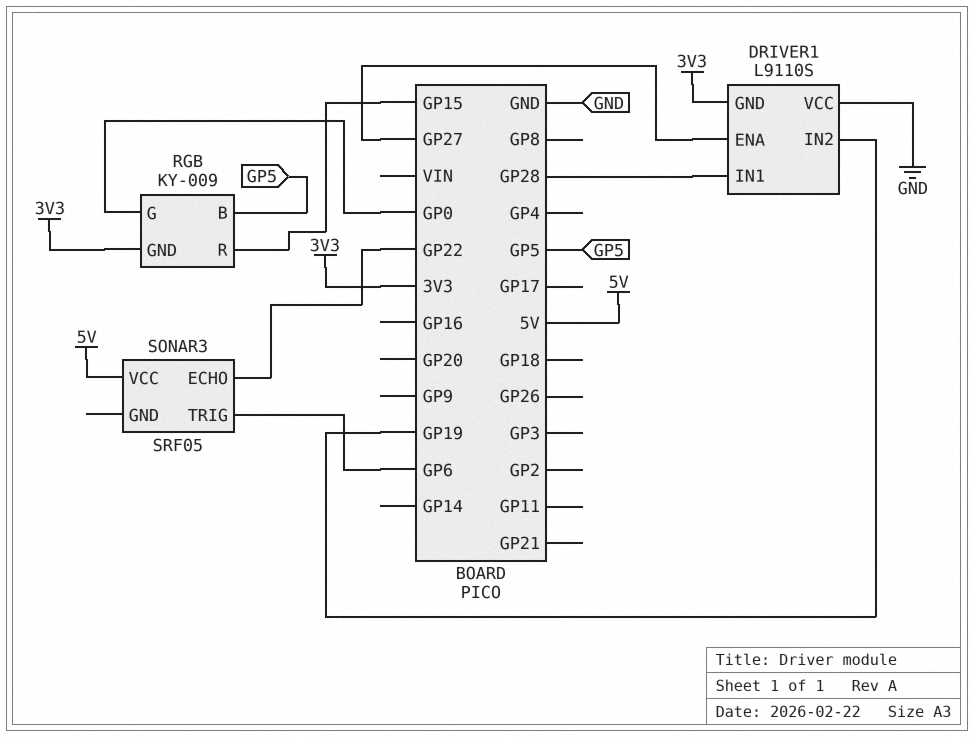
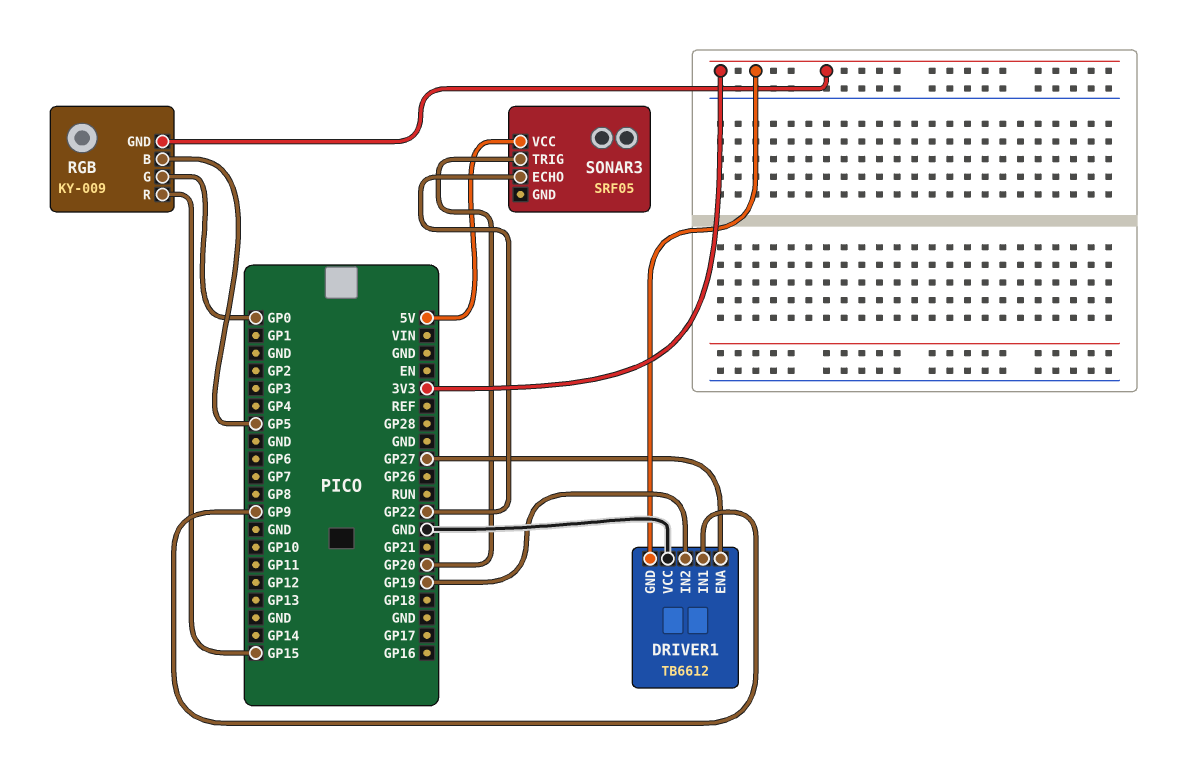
DRIVER1: L9110S -> TB6612
DRIVER1 pin IN1: GP28 -> GP9
SONAR3 pin TRIG: GP6 -> GP20

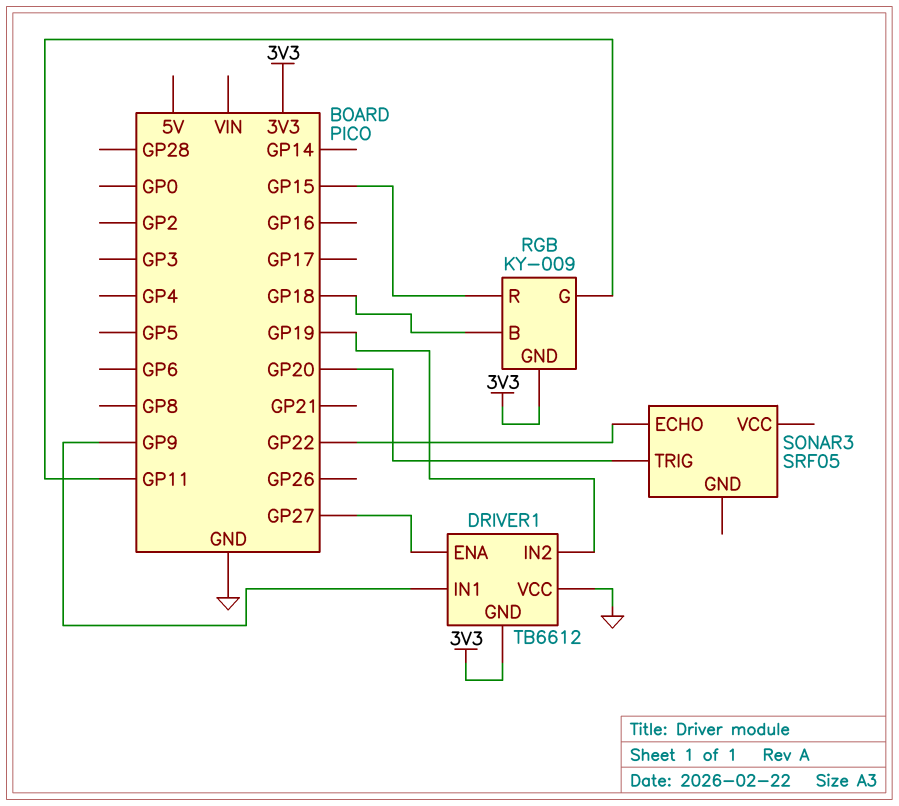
RGB pin B: GP5 -> GP18
RGB pin G: GP0 -> GP11
SONAR3 pin VCC: 5V -> none

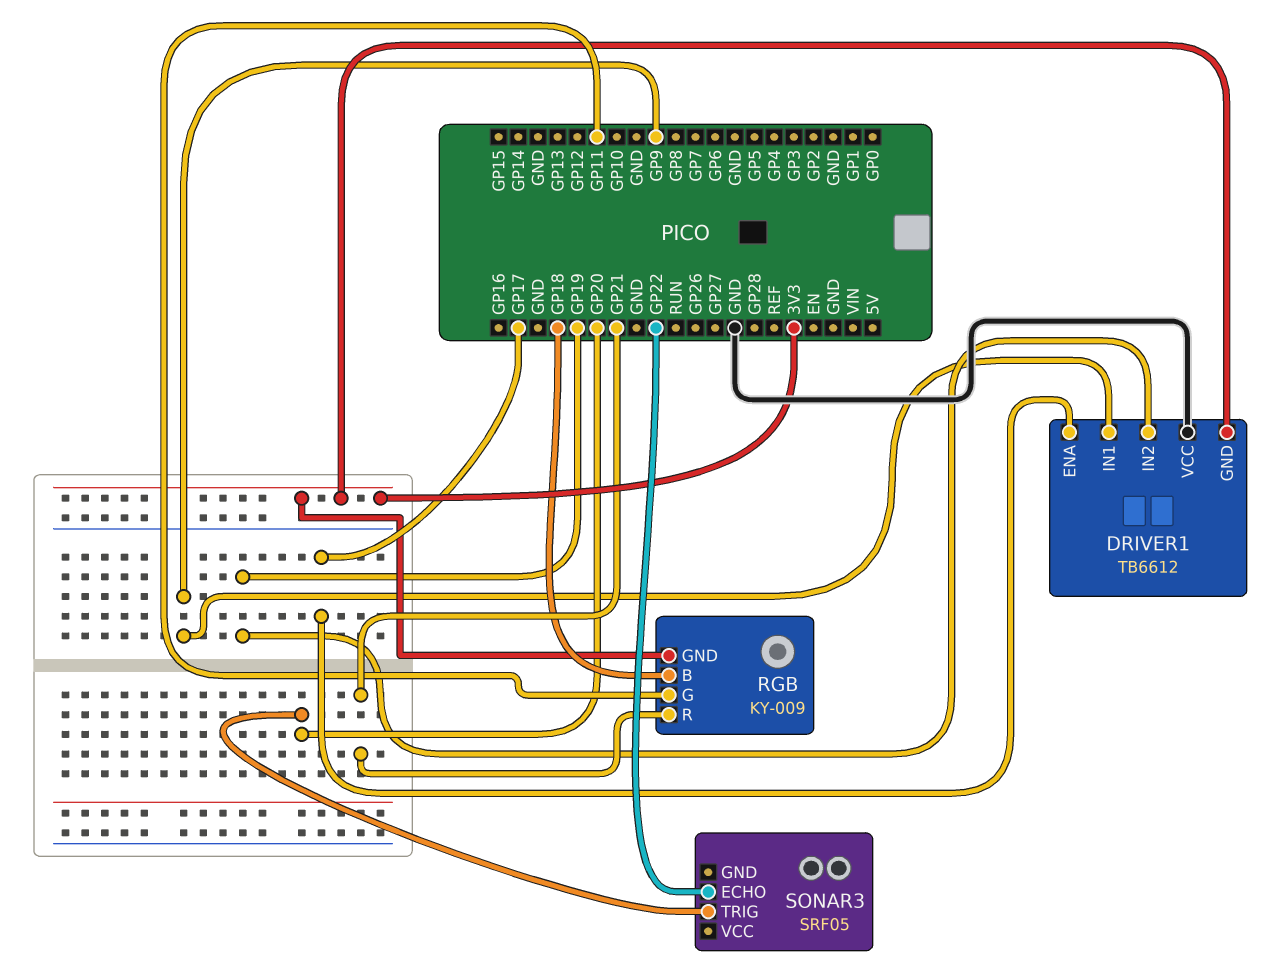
DRIVER1 pin ENA: GP27 -> GP17
RGB pin R: GP15 -> GP21

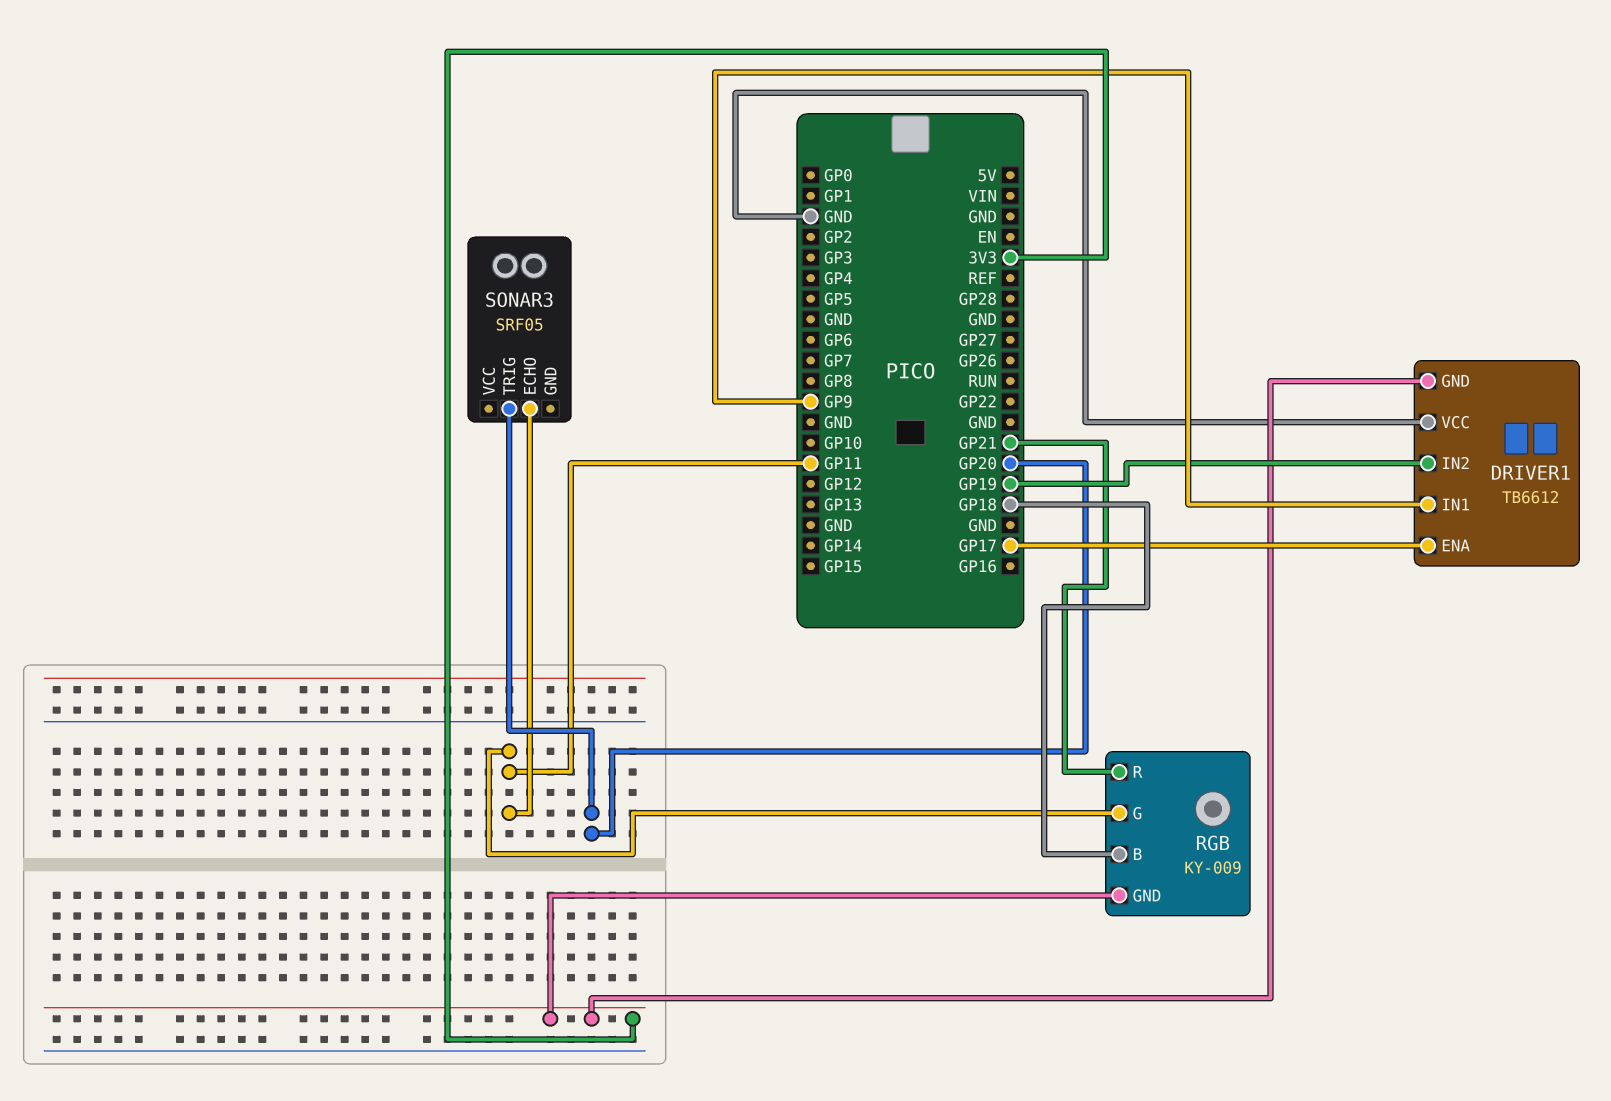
SONAR3 pin ECHO: GP22 -> GP11

